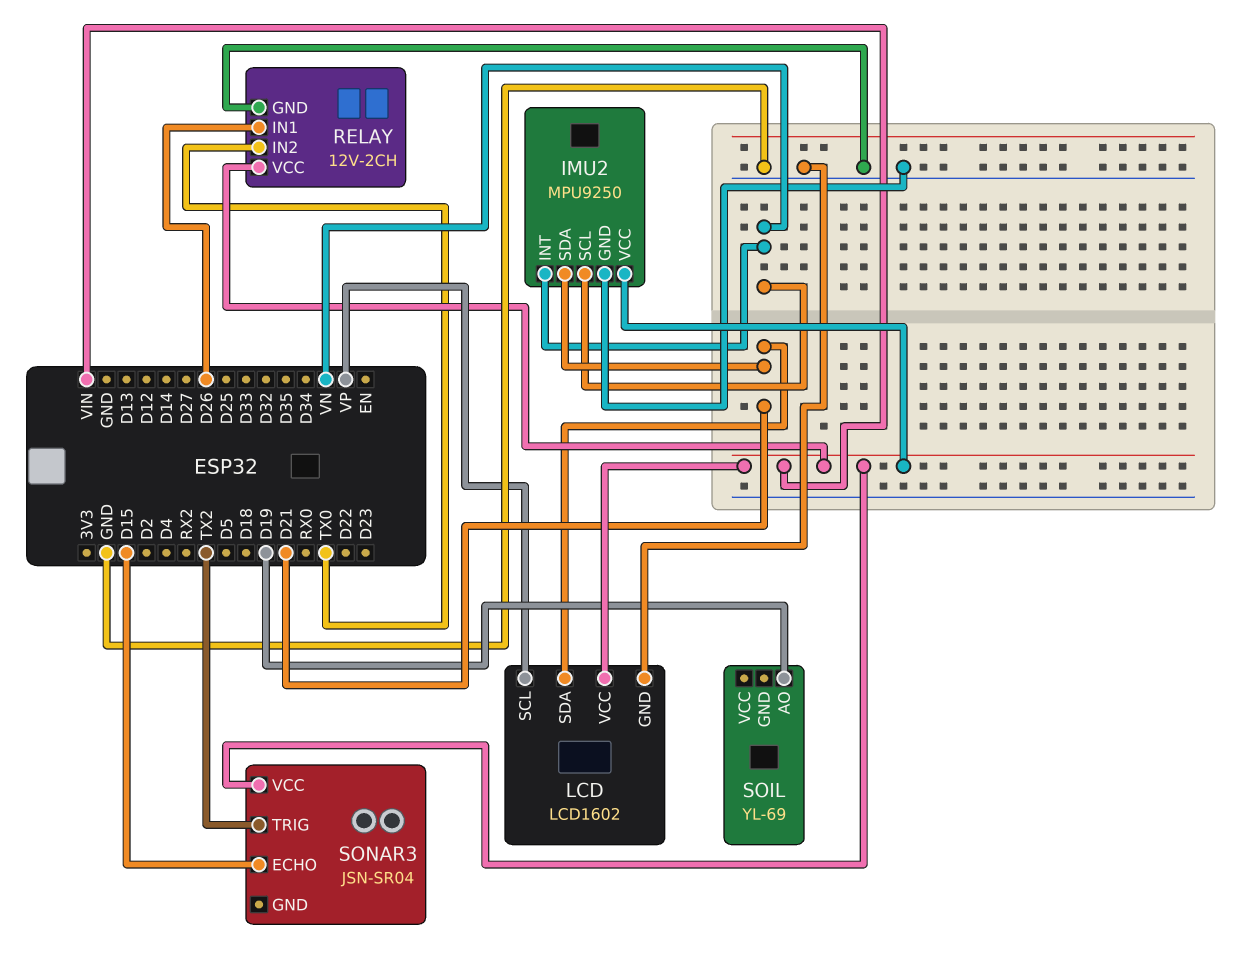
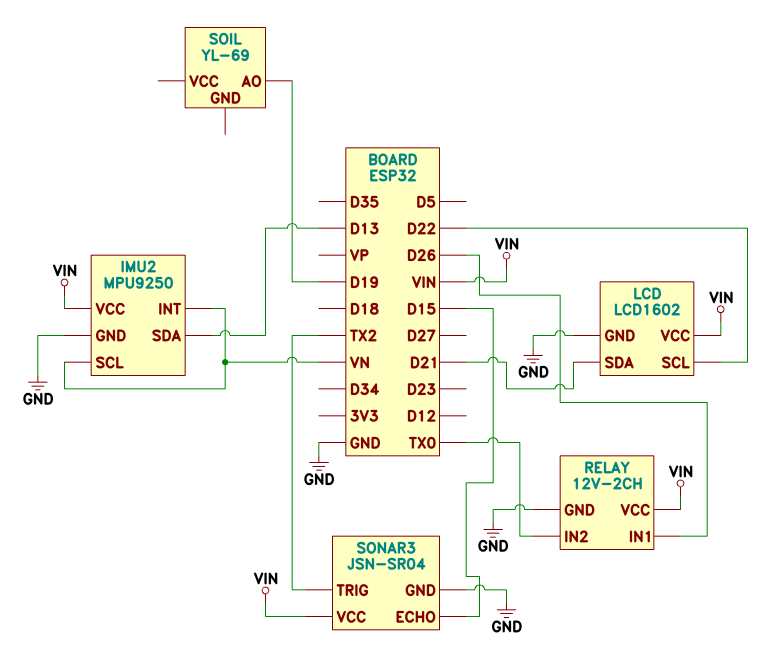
IMU2 pin SDA: D21 -> D13
LCD pin SCL: VP -> D22
SONAR3 pin GND: none -> GND

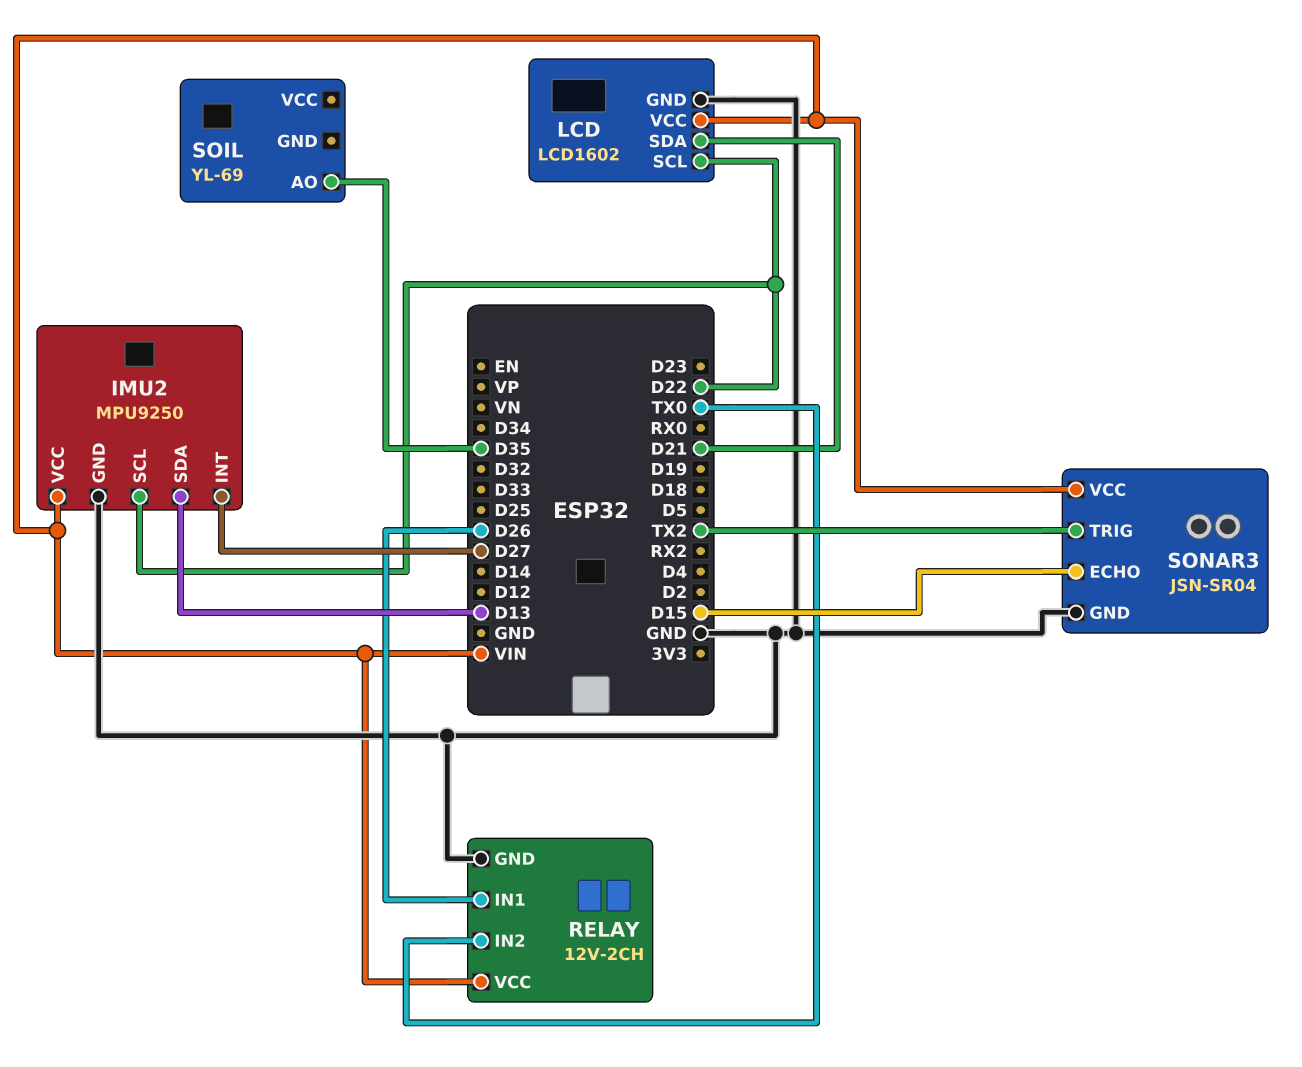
IMU2 pin INT: VN -> D27
IMU2 pin SCL: VN -> D22
SOIL pin AO: D19 -> D35

